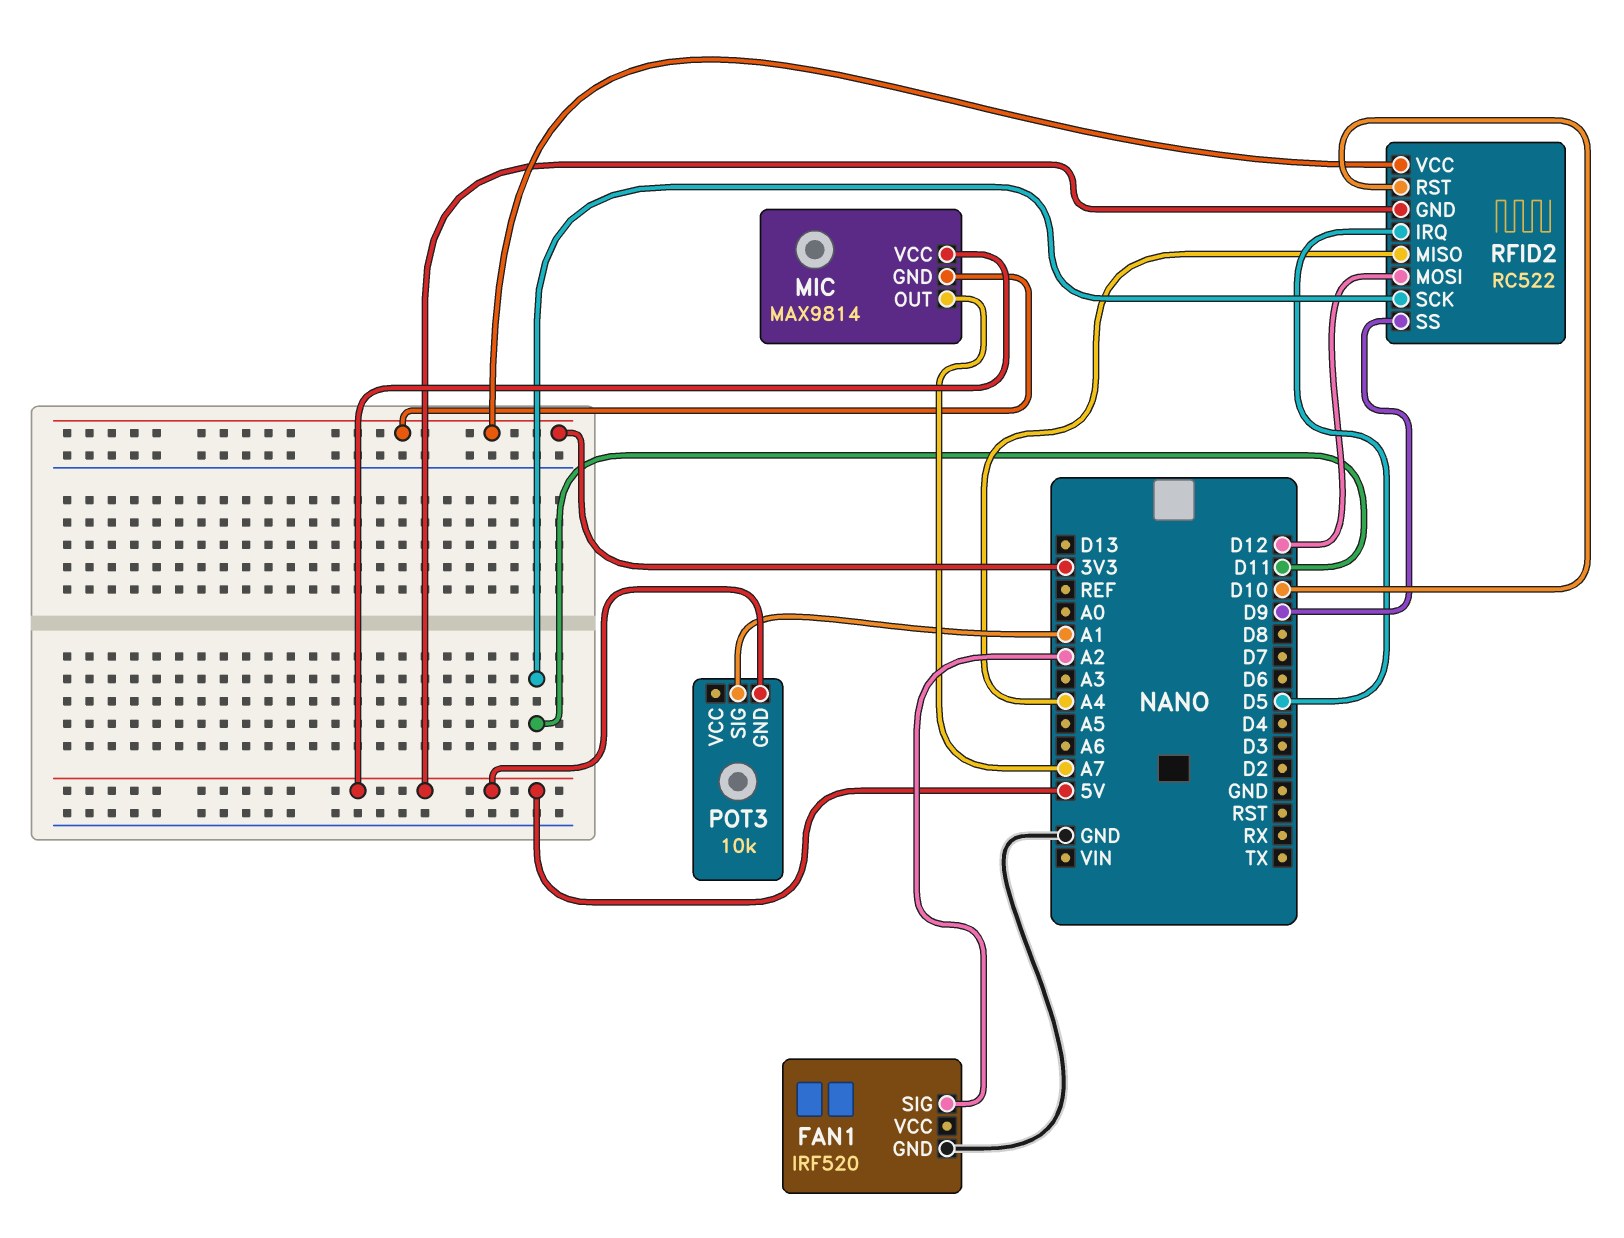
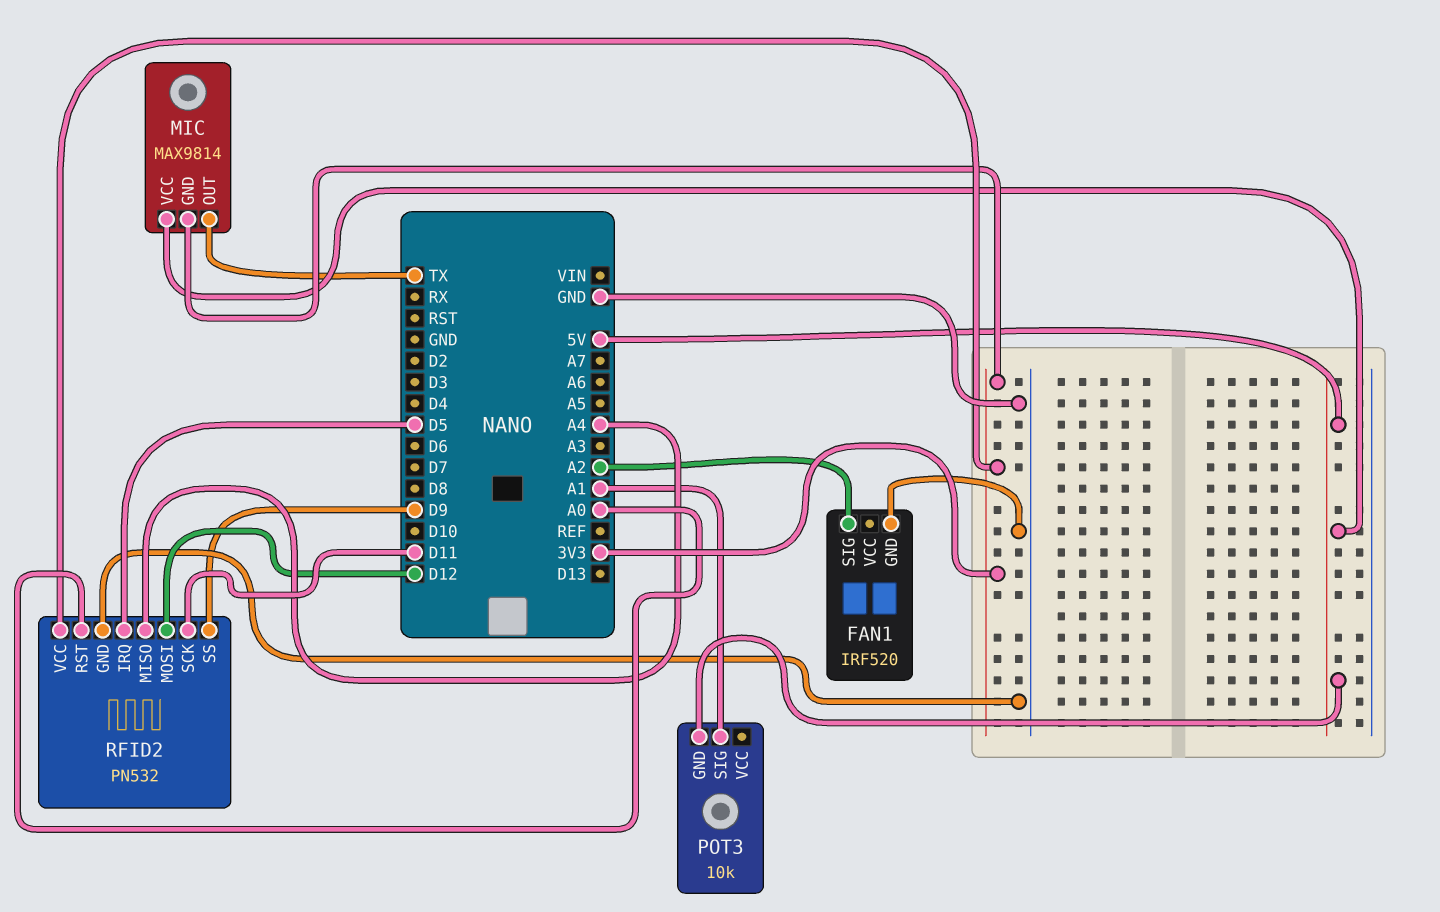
MIC pin OUT: A7 -> TX
RFID2: RC522 -> PN532
RFID2 pin GND: 5V -> GND
RFID2 pin RST: D10 -> A0

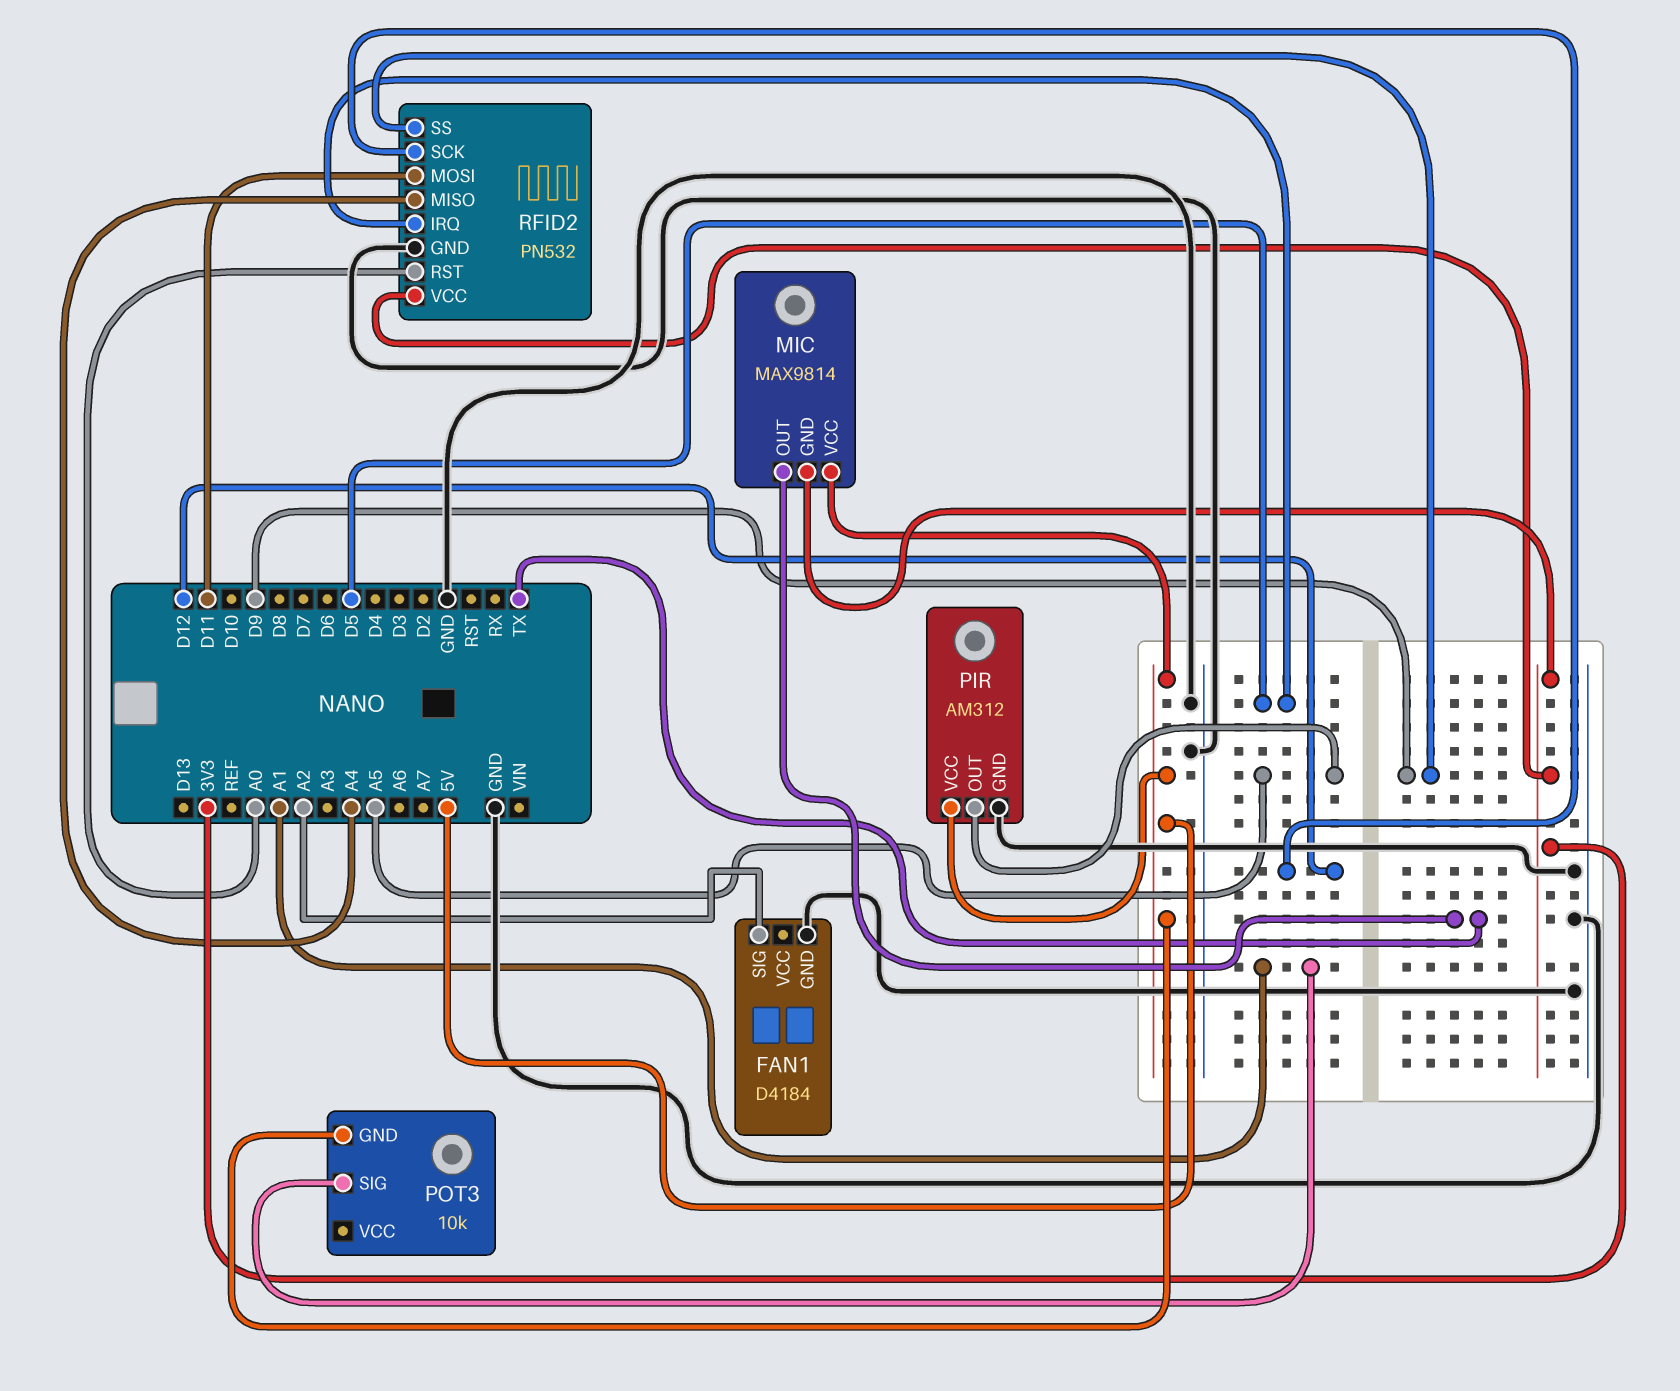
FAN1: IRF520 -> D4184
PIR: none -> AM312
PIR pin GND: none -> GND
PIR pin OUT: none -> A5
PIR pin VCC: none -> 5V
RFID2 pin MOSI: D12 -> D11
RFID2 pin SCK: D11 -> D12

